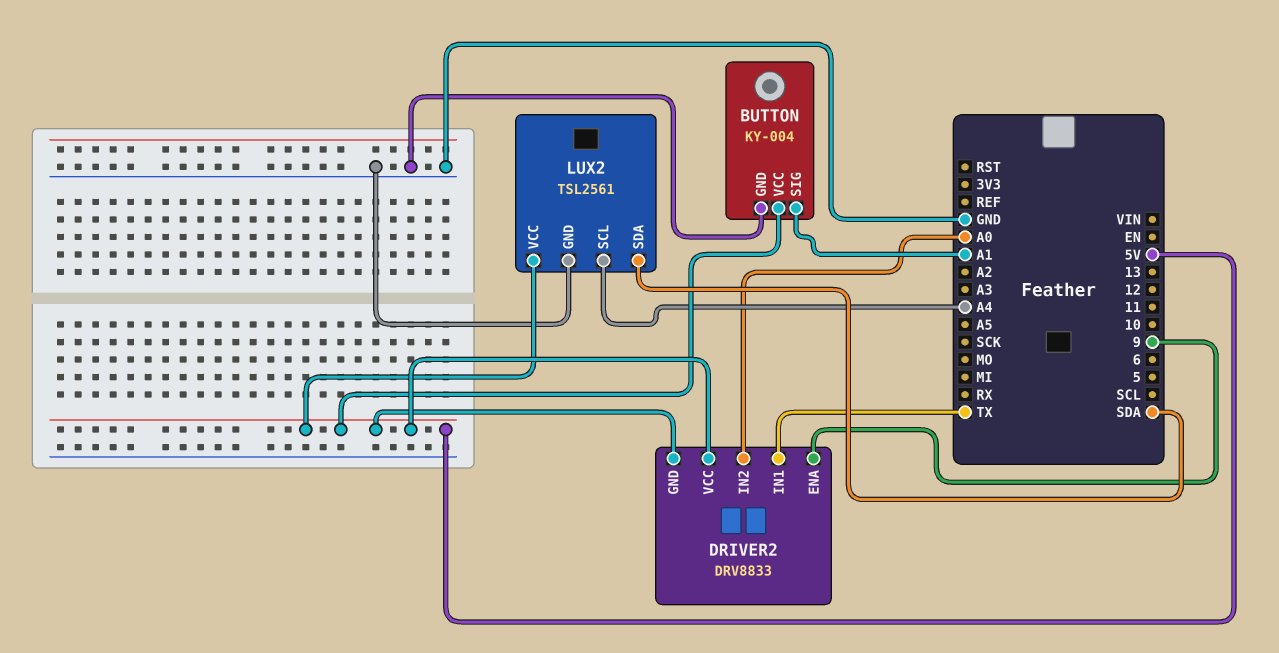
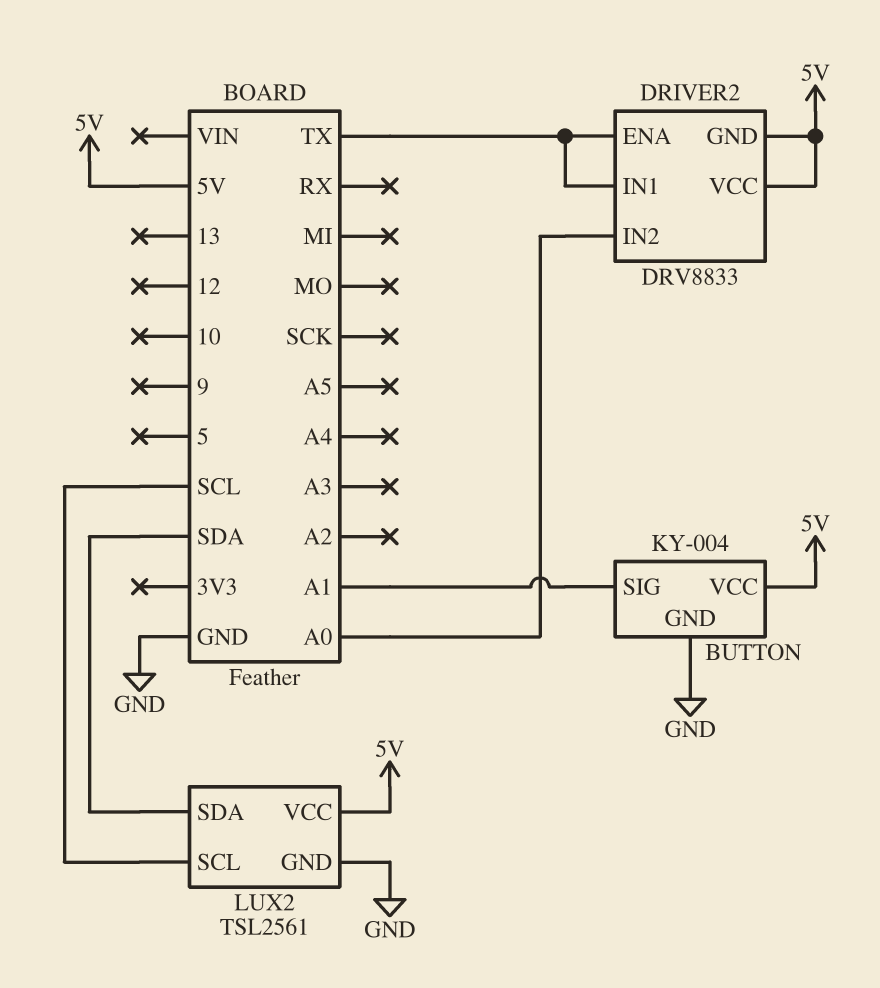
DRIVER2 pin ENA: 9 -> TX
LUX2 pin SCL: A4 -> SCL

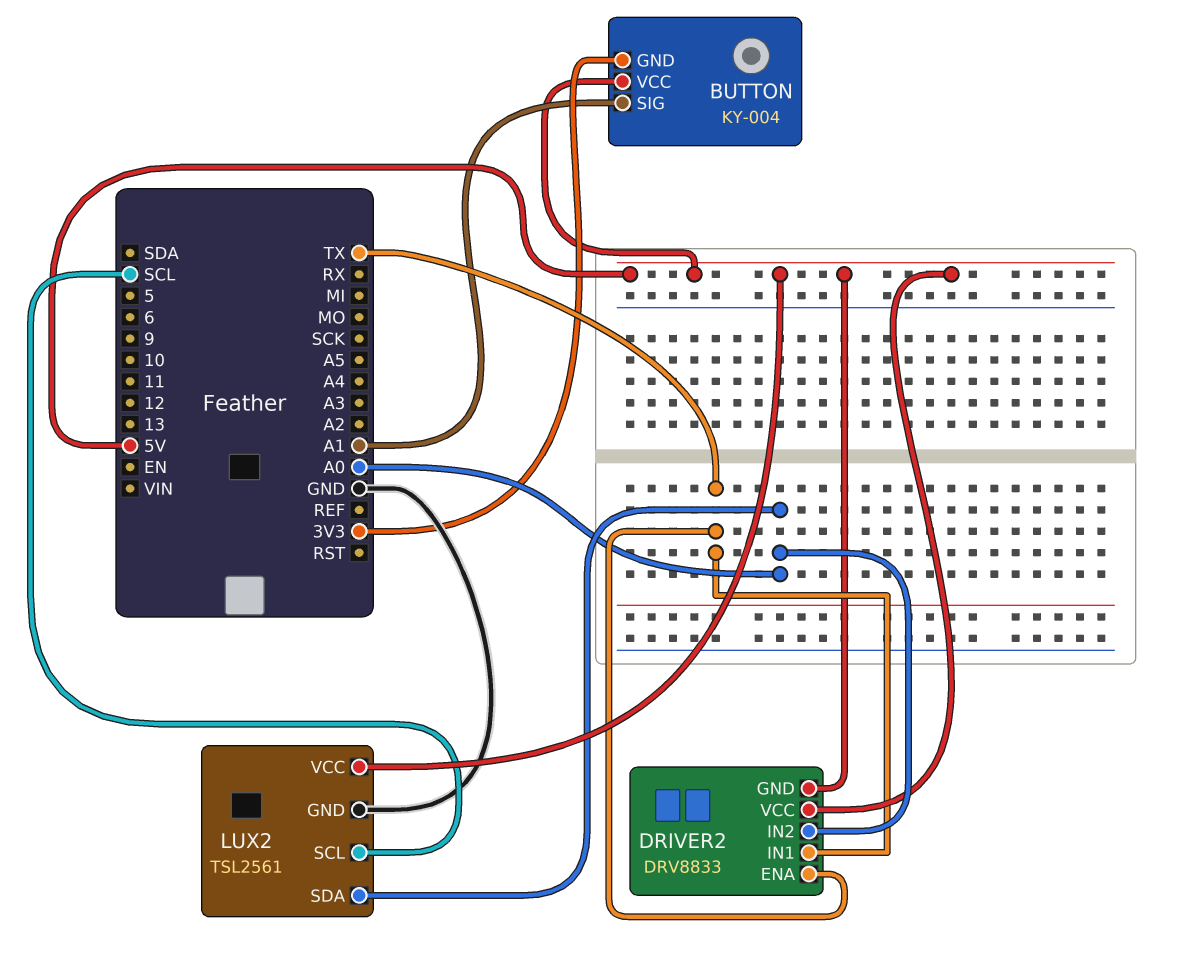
BUTTON pin GND: GND -> 3V3
LUX2 pin SDA: SDA -> A0

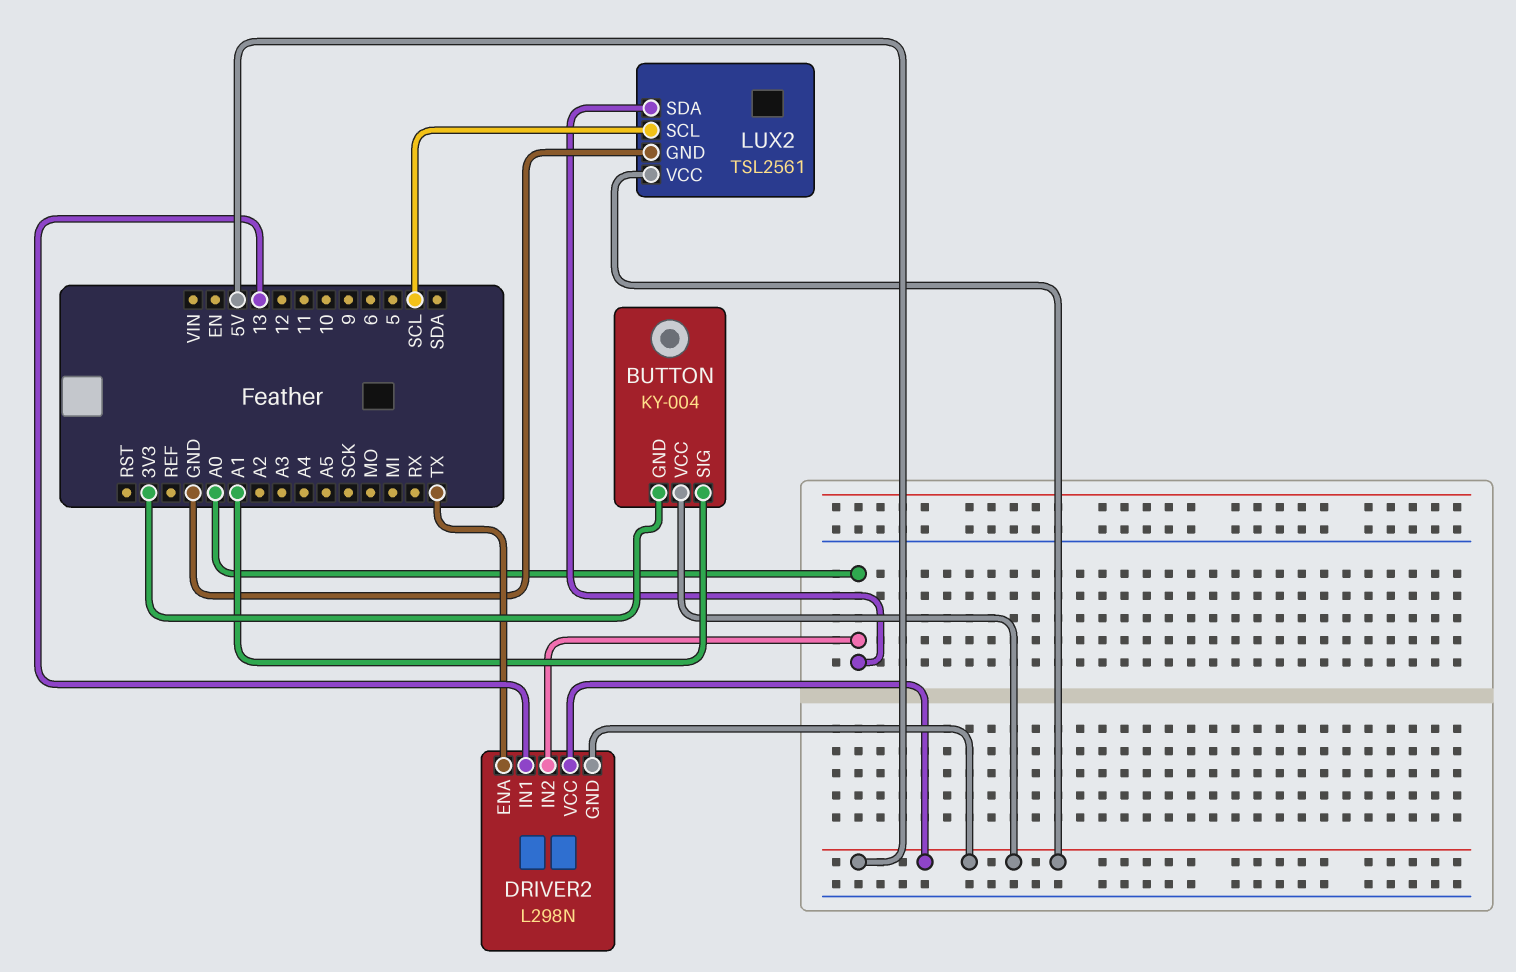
DRIVER2: DRV8833 -> L298N
DRIVER2 pin IN1: TX -> 13

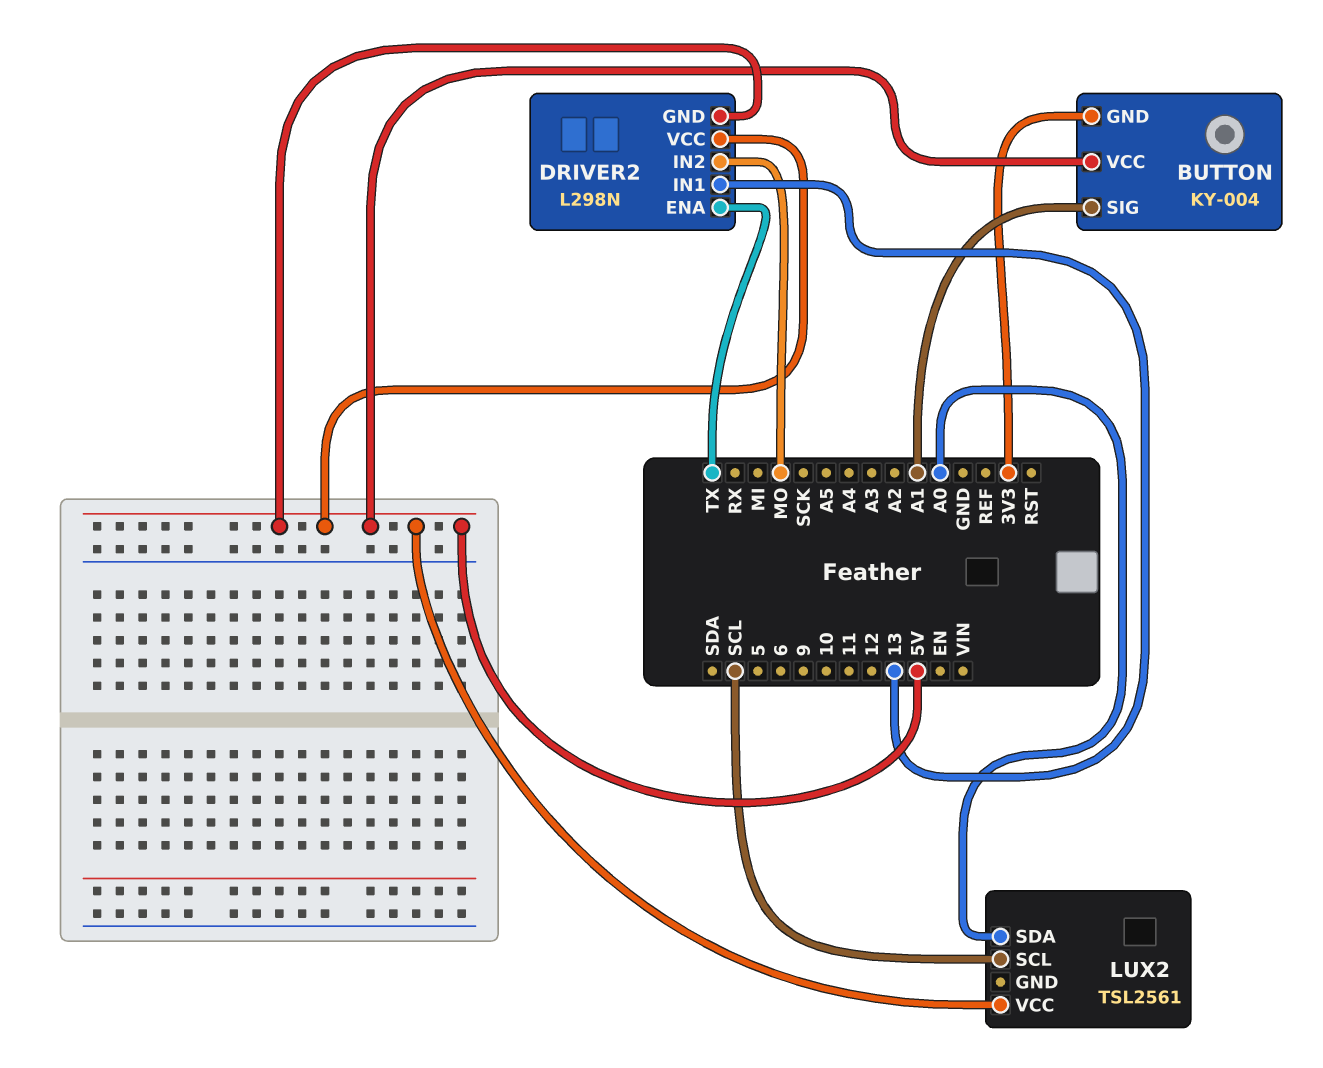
DRIVER2 pin IN2: A0 -> MO
LUX2 pin GND: GND -> none

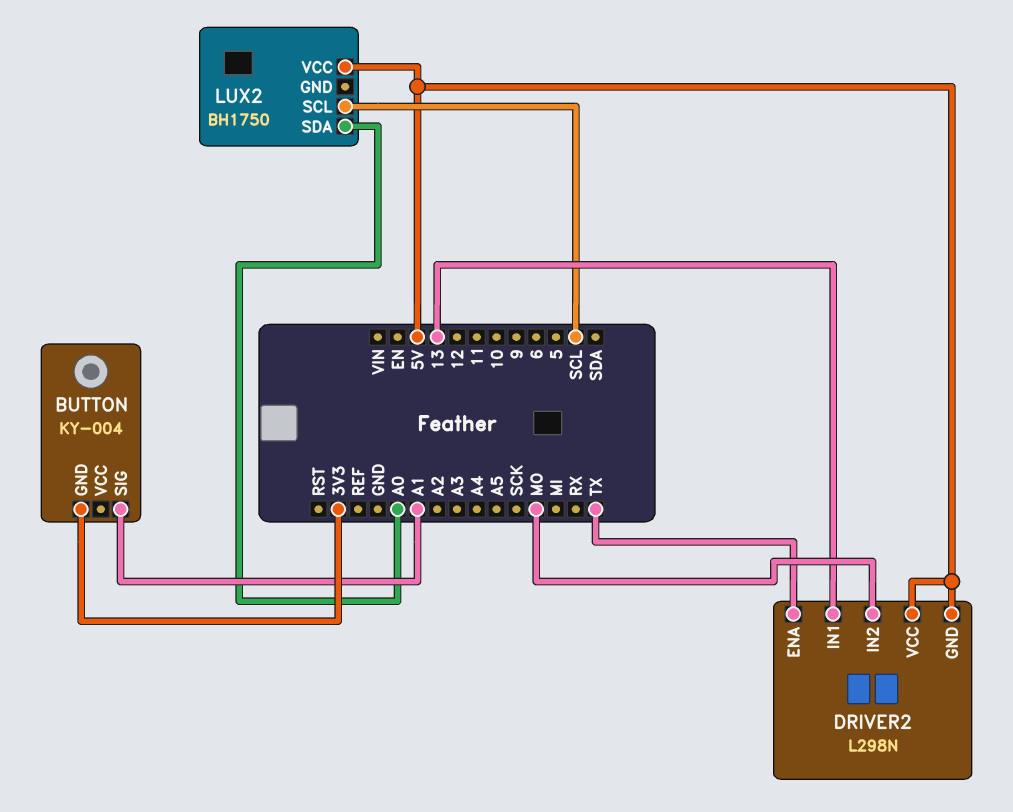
BUTTON pin VCC: 5V -> none
LUX2: TSL2561 -> BH1750

